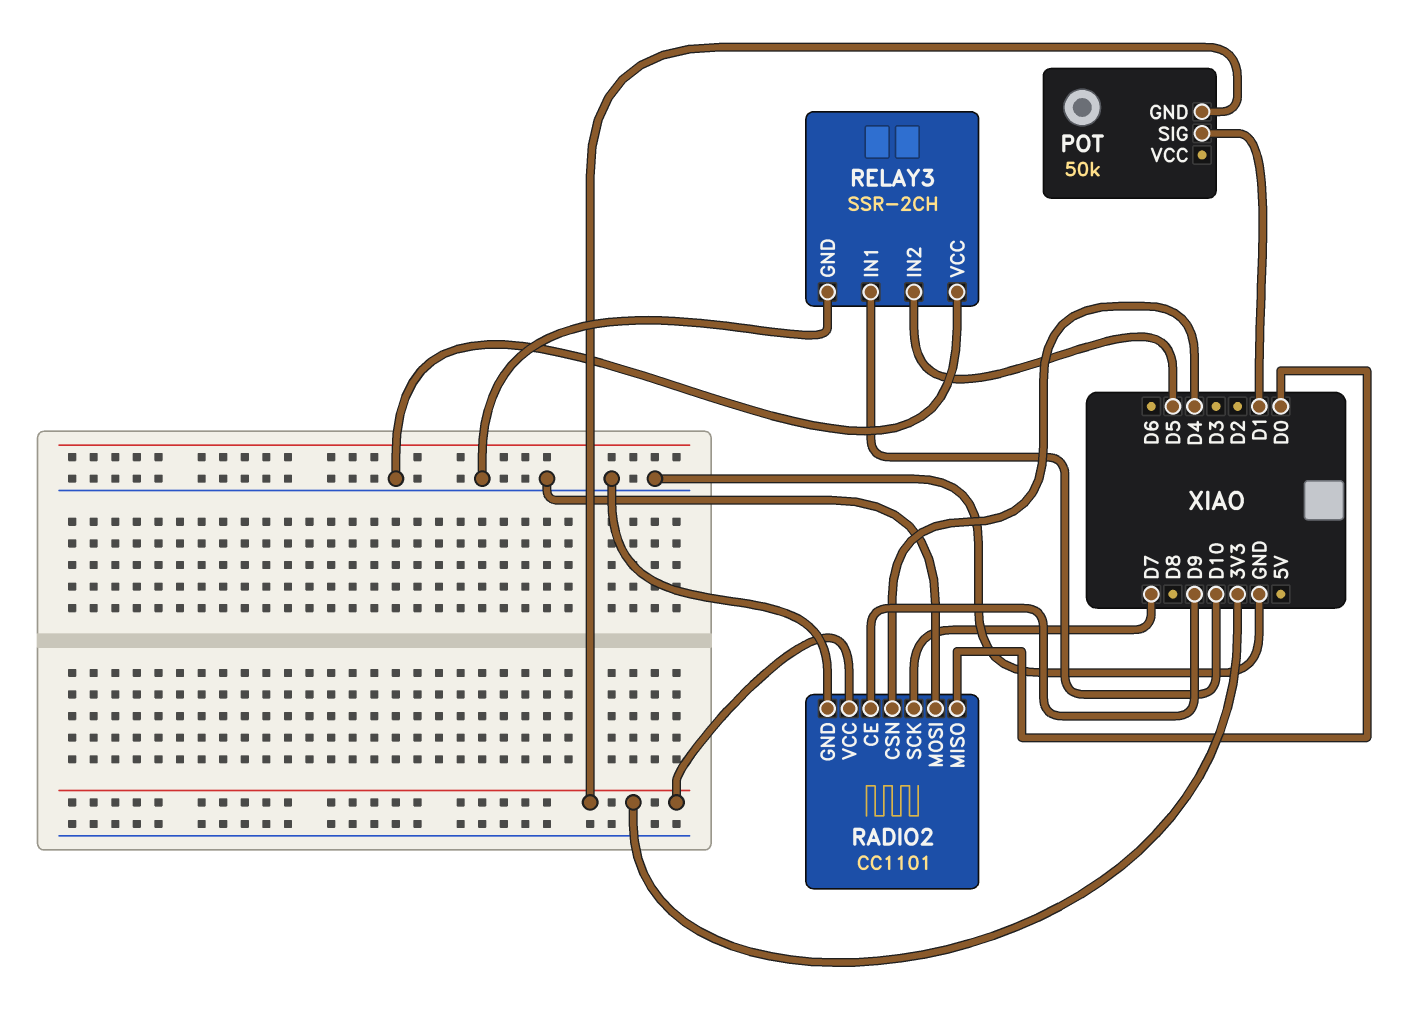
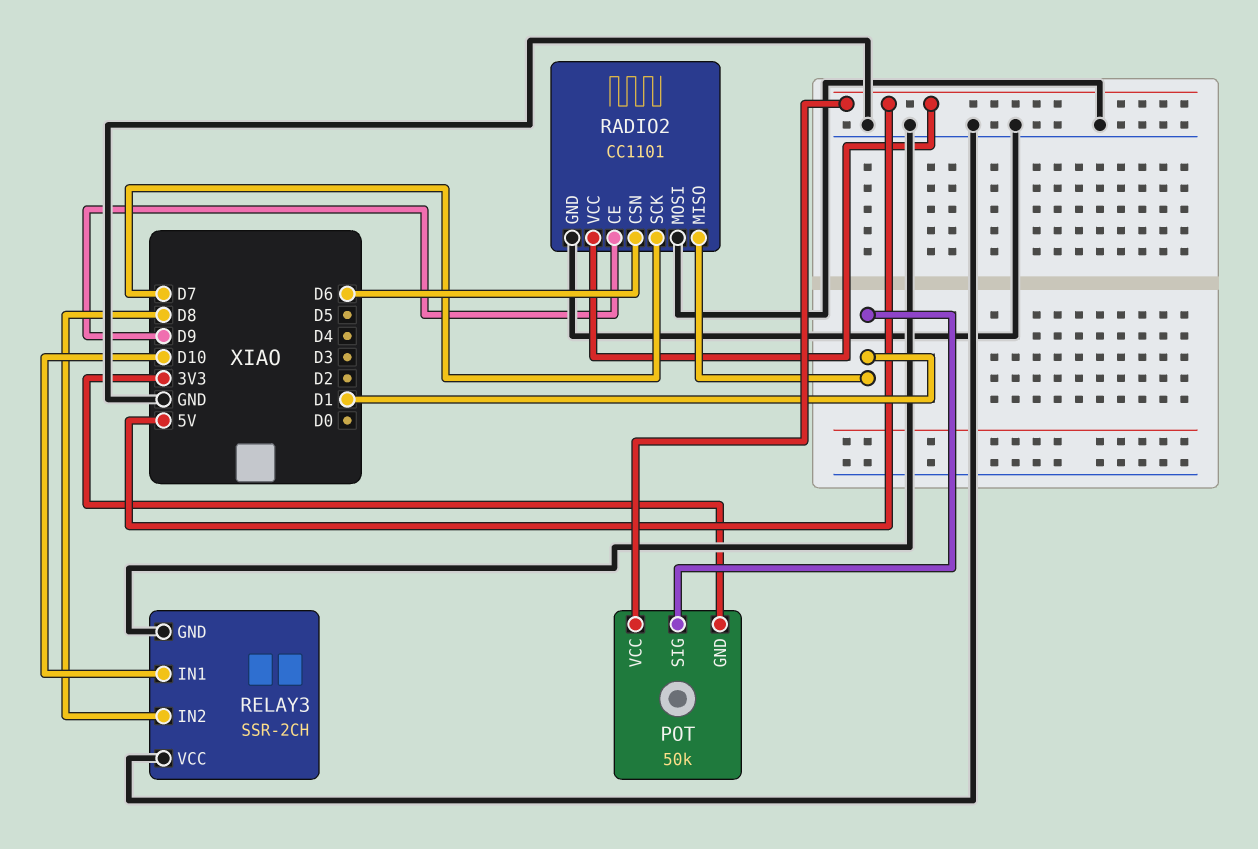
POT pin VCC: none -> 5V
RADIO2 pin CSN: D4 -> D6
RADIO2 pin MISO: D0 -> D1
RADIO2 pin VCC: 3V3 -> 5V
RELAY3 pin IN2: D5 -> D8

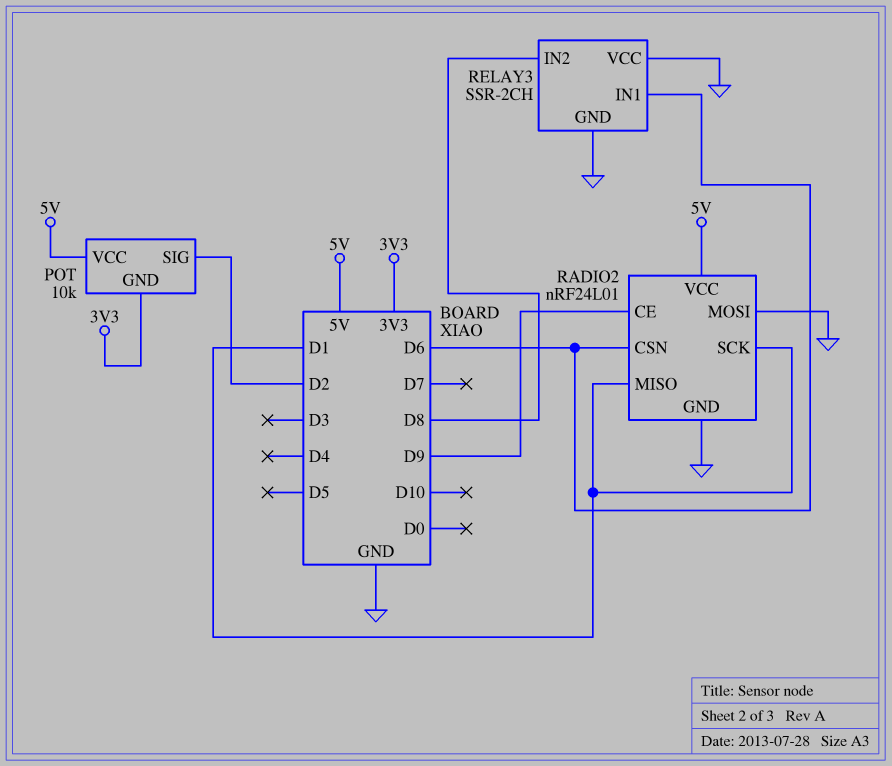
POT: 50k -> 10k
POT pin SIG: D1 -> D2
RADIO2: CC1101 -> nRF24L01
RADIO2 pin SCK: D7 -> D1
RELAY3 pin IN1: D10 -> D6

